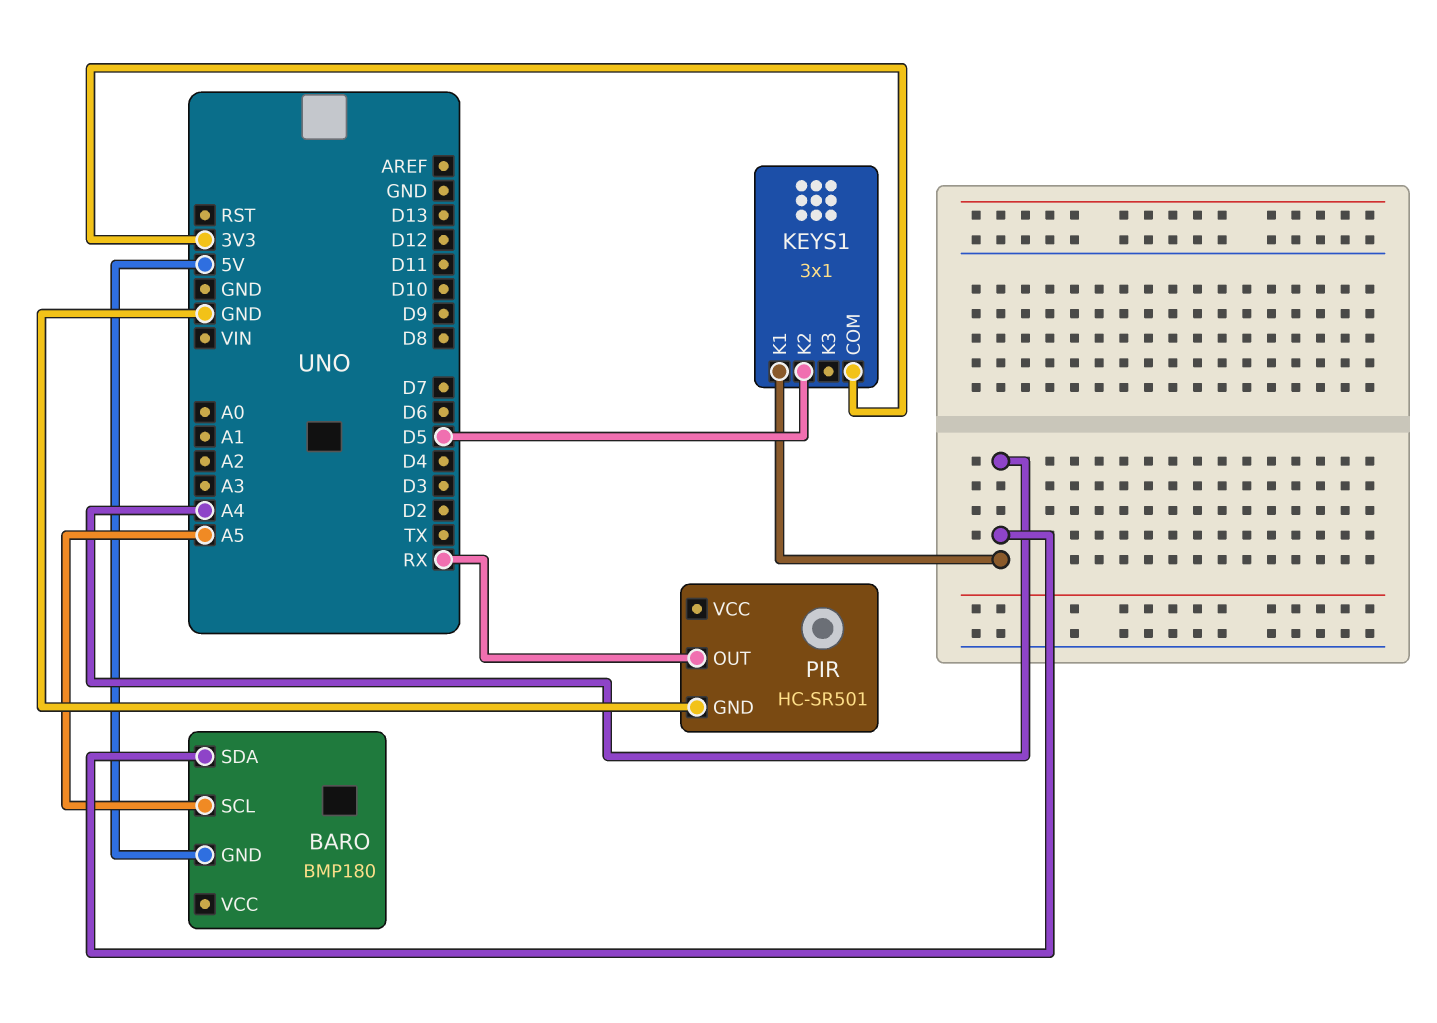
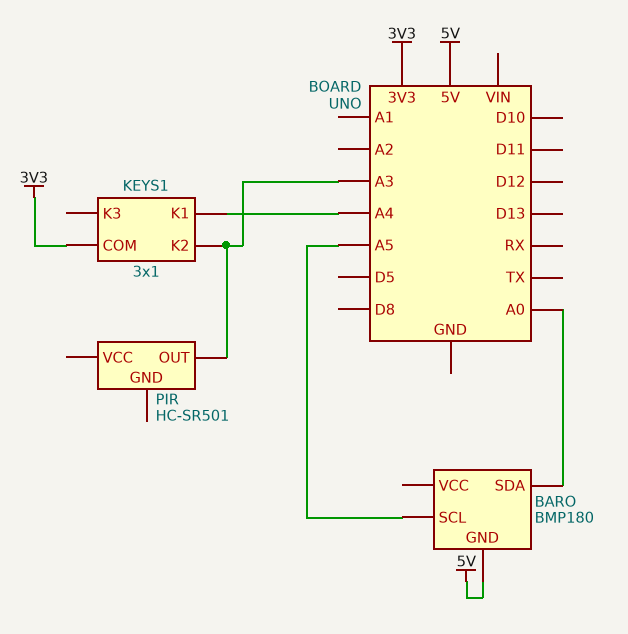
BARO pin SDA: A4 -> A0
KEYS1 pin K2: D5 -> A3
PIR pin GND: GND -> none
PIR pin OUT: RX -> A3

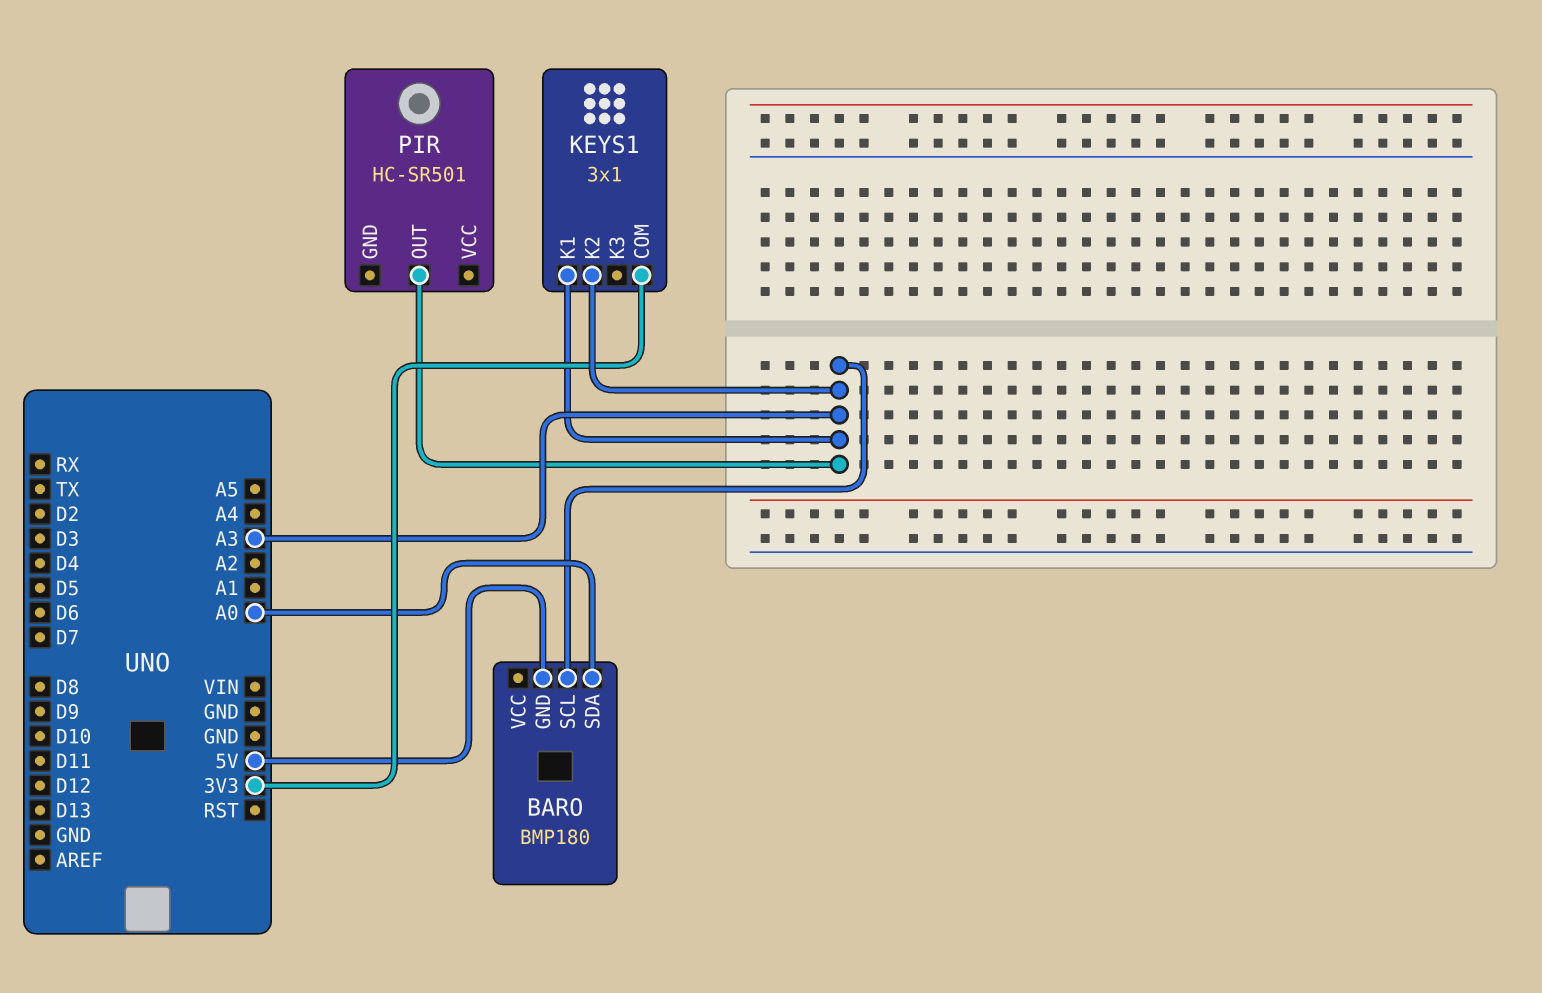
BARO pin SCL: A5 -> A3
KEYS1 pin K1: A4 -> A3

